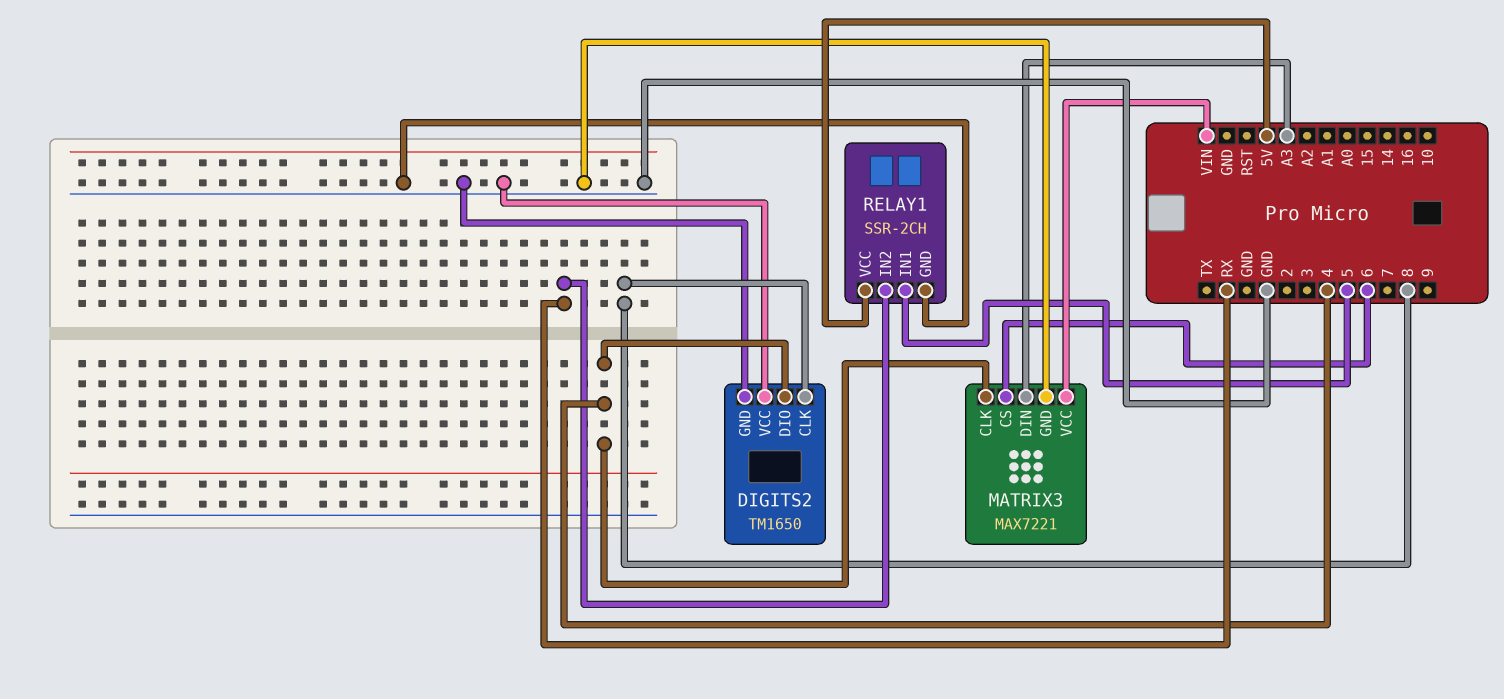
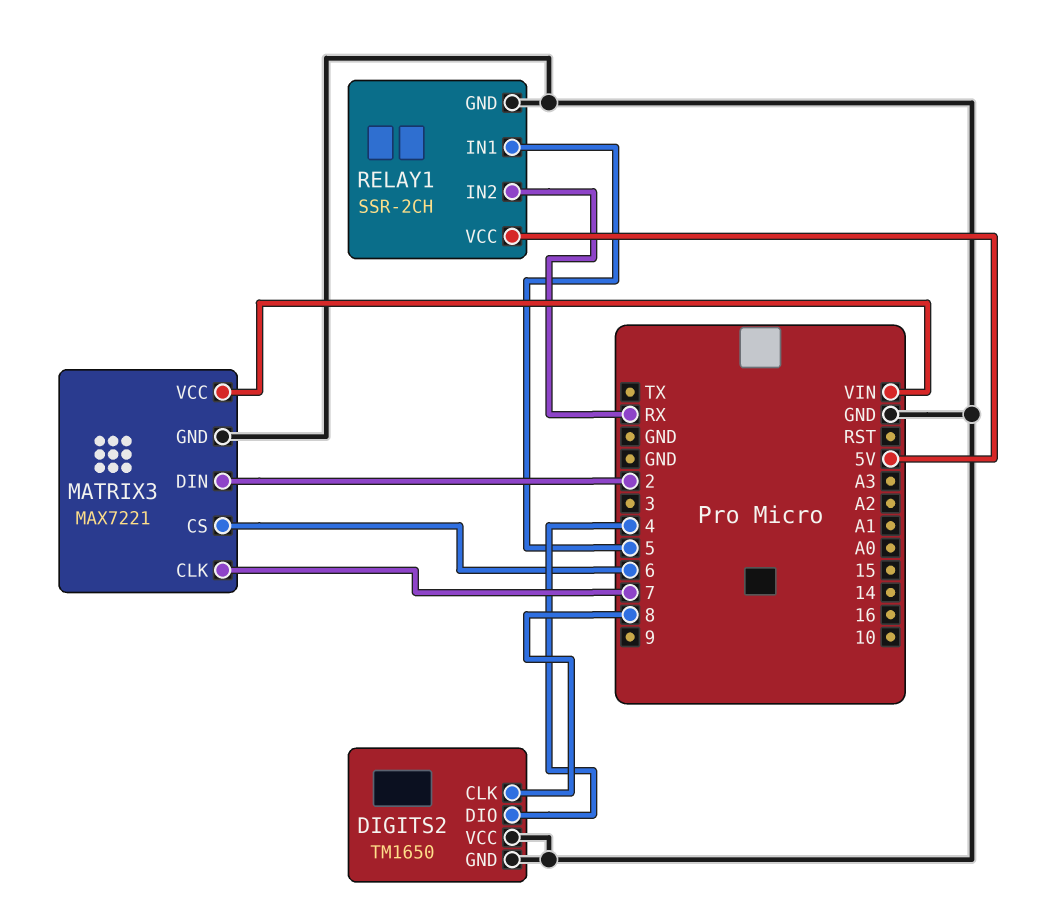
MATRIX3 pin CLK: 4 -> 7
MATRIX3 pin DIN: A3 -> 2

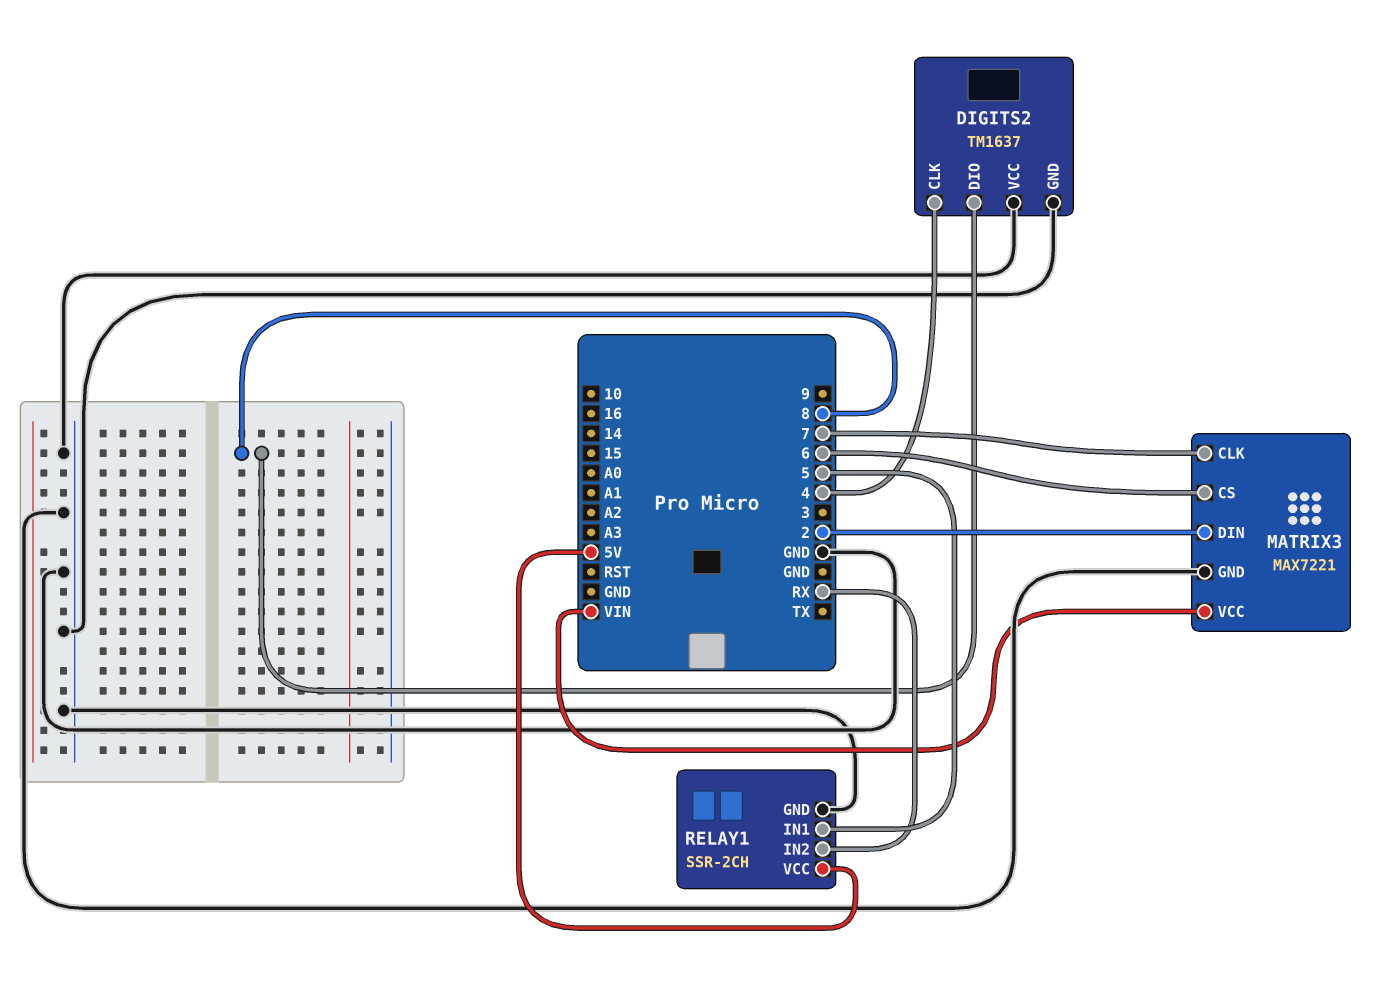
DIGITS2: TM1650 -> TM1637
DIGITS2 pin CLK: 8 -> 4
DIGITS2 pin DIO: 4 -> 8

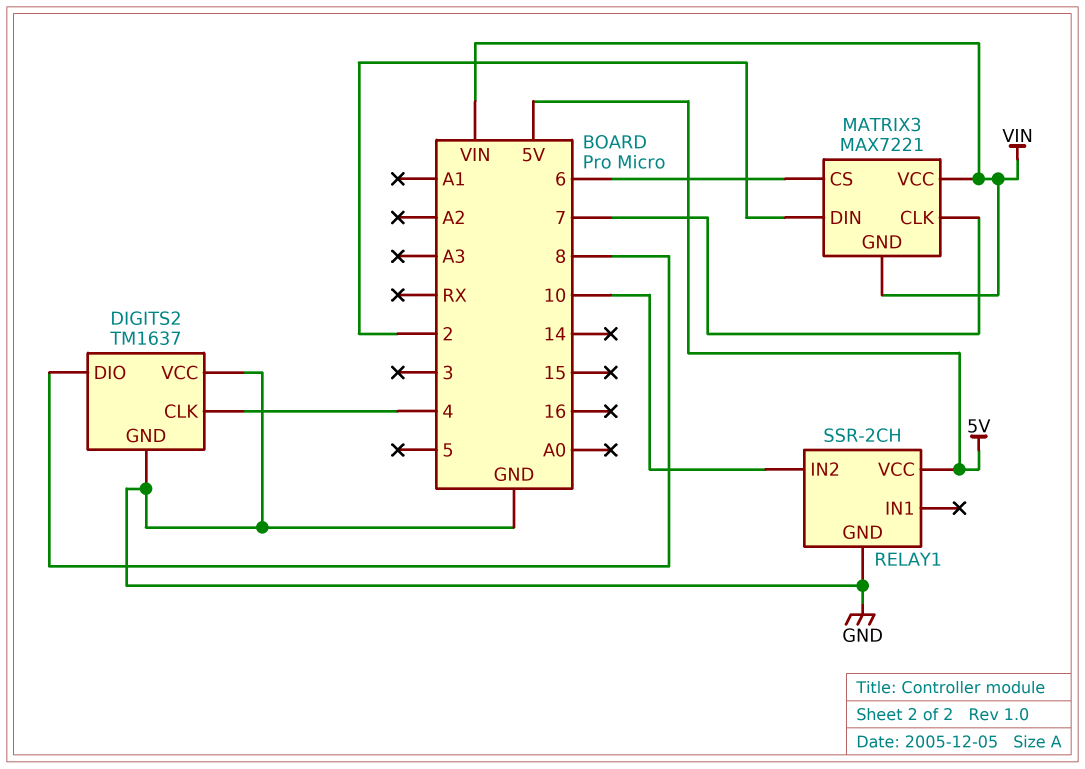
MATRIX3 pin GND: GND -> VIN
RELAY1 pin IN1: 5 -> none
RELAY1 pin IN2: RX -> 10

